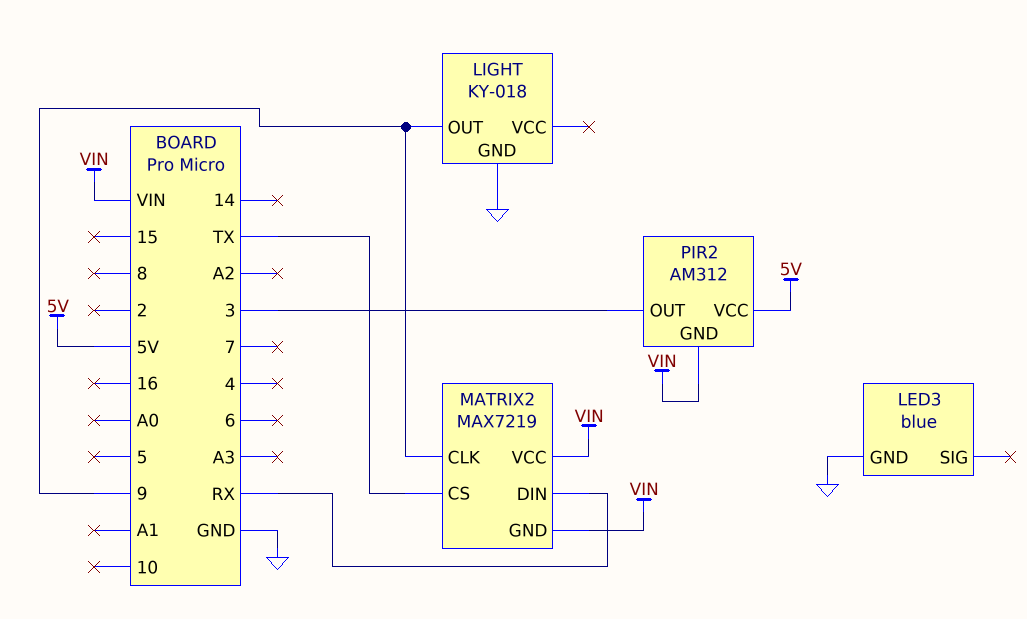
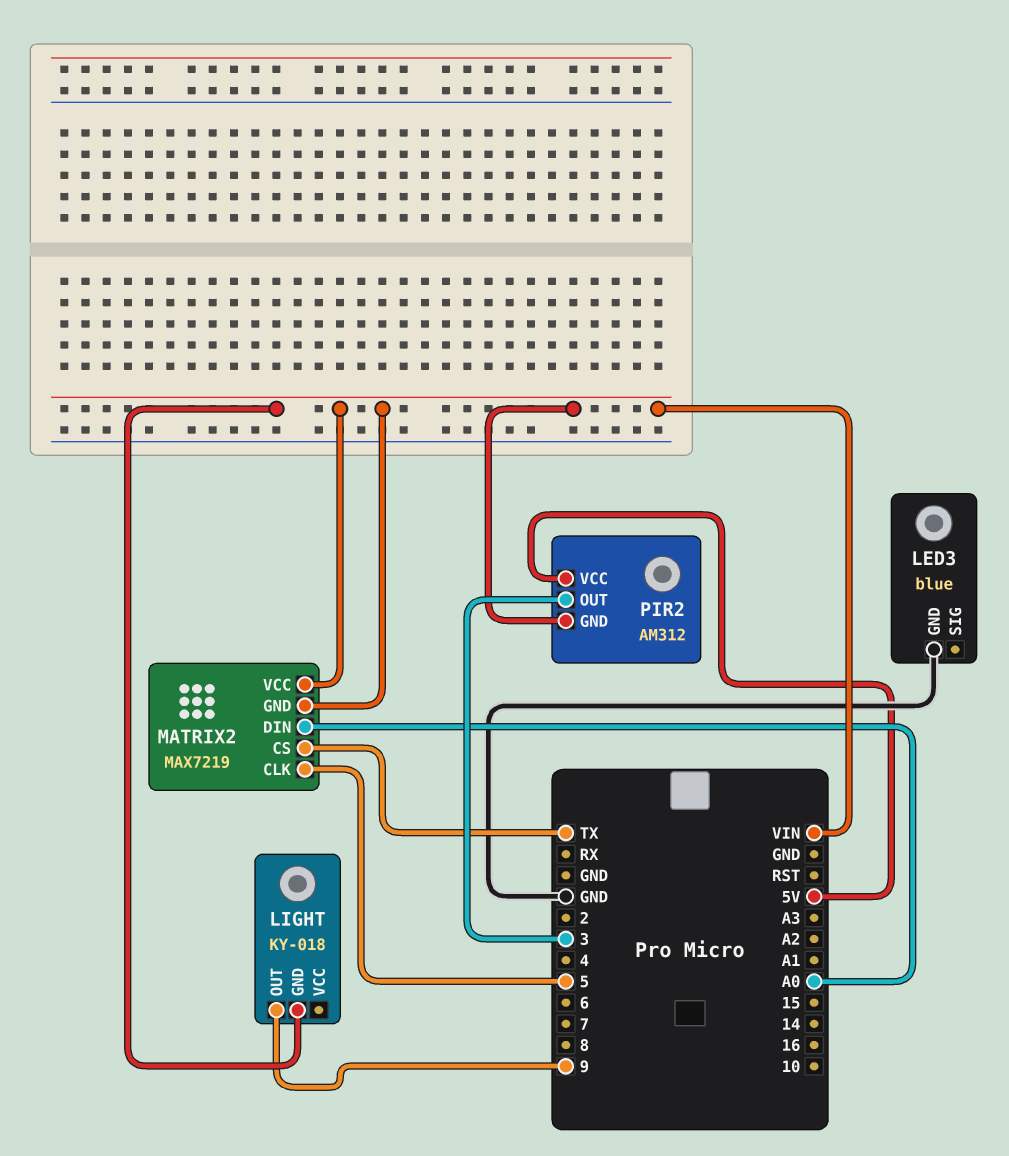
LIGHT pin GND: GND -> VIN
MATRIX2 pin CLK: 9 -> 5
MATRIX2 pin DIN: RX -> A0

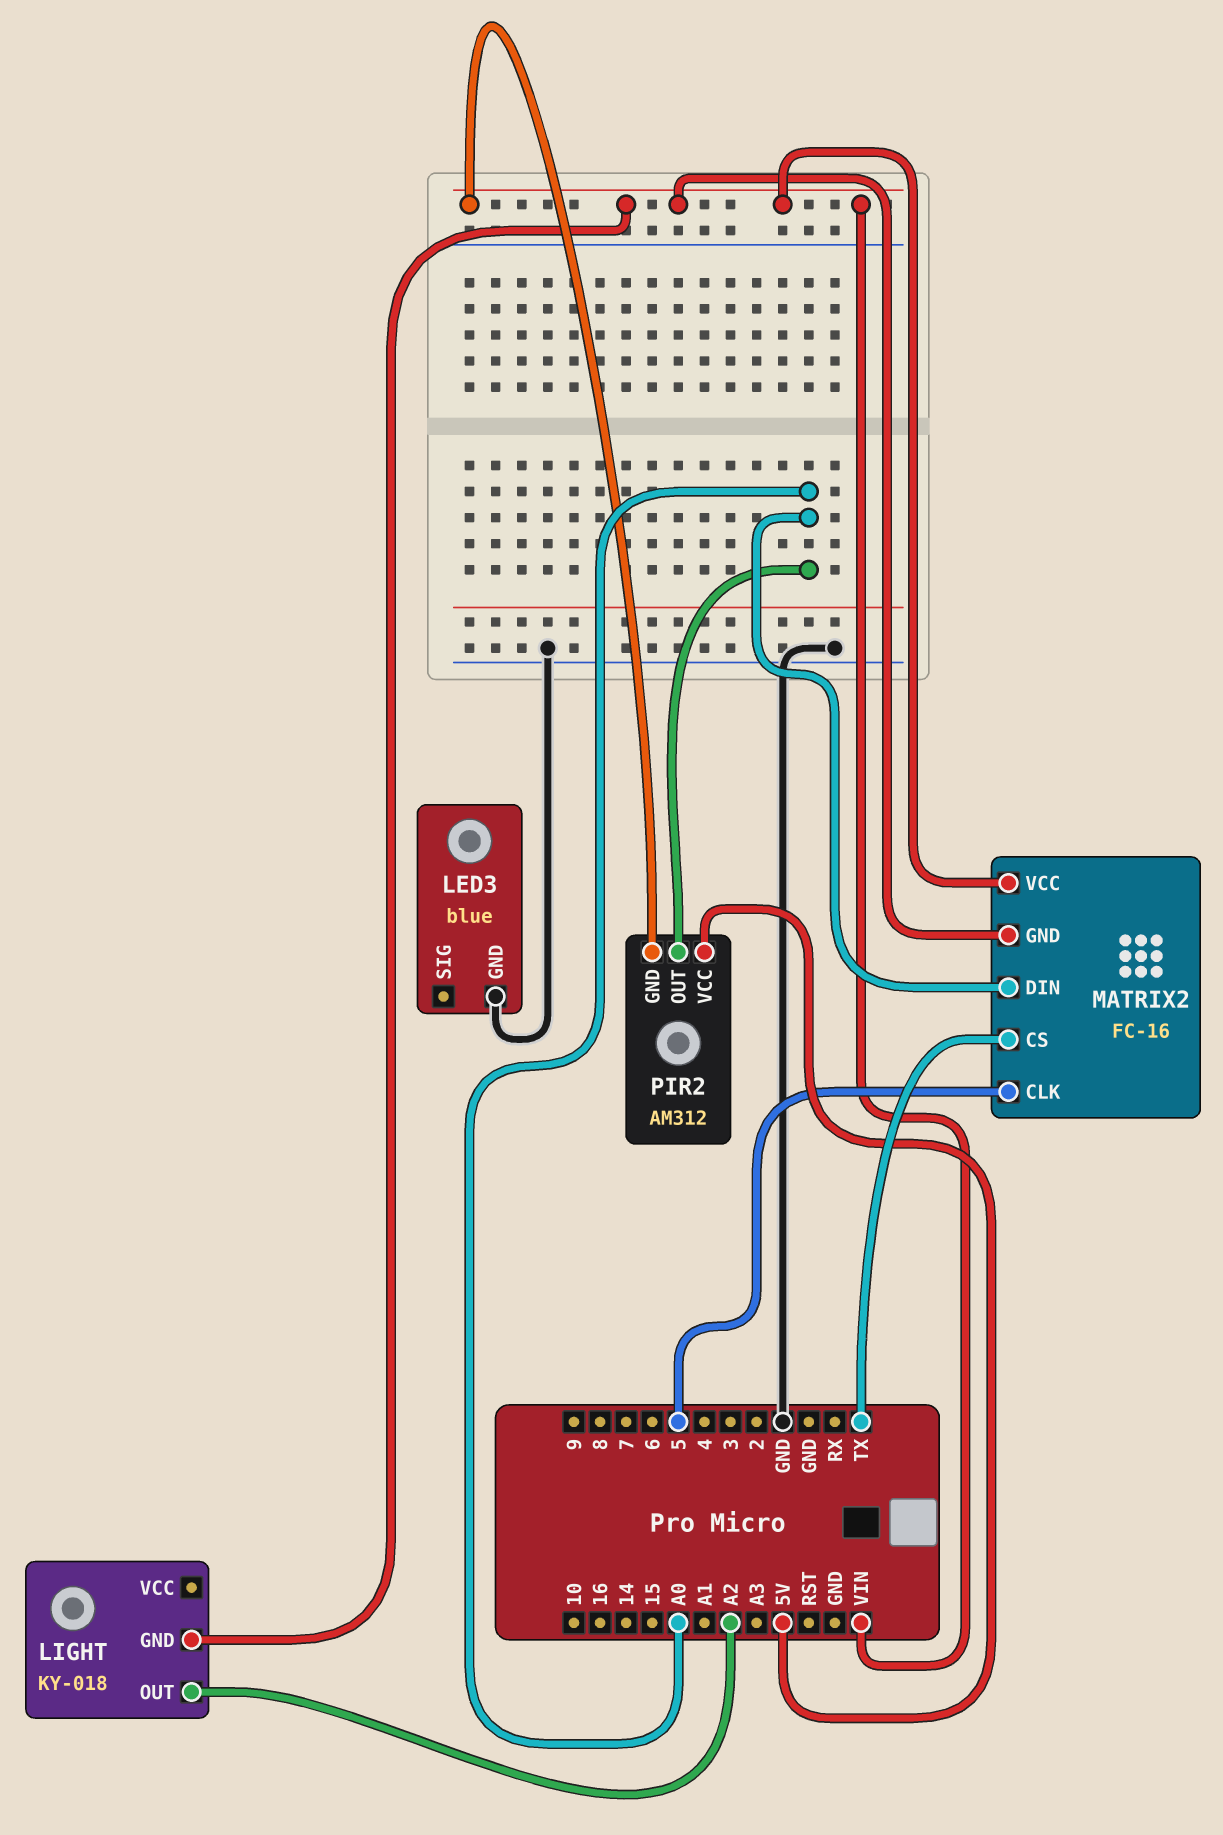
LIGHT pin OUT: 9 -> A2
MATRIX2: MAX7219 -> FC-16
PIR2 pin OUT: 3 -> A0

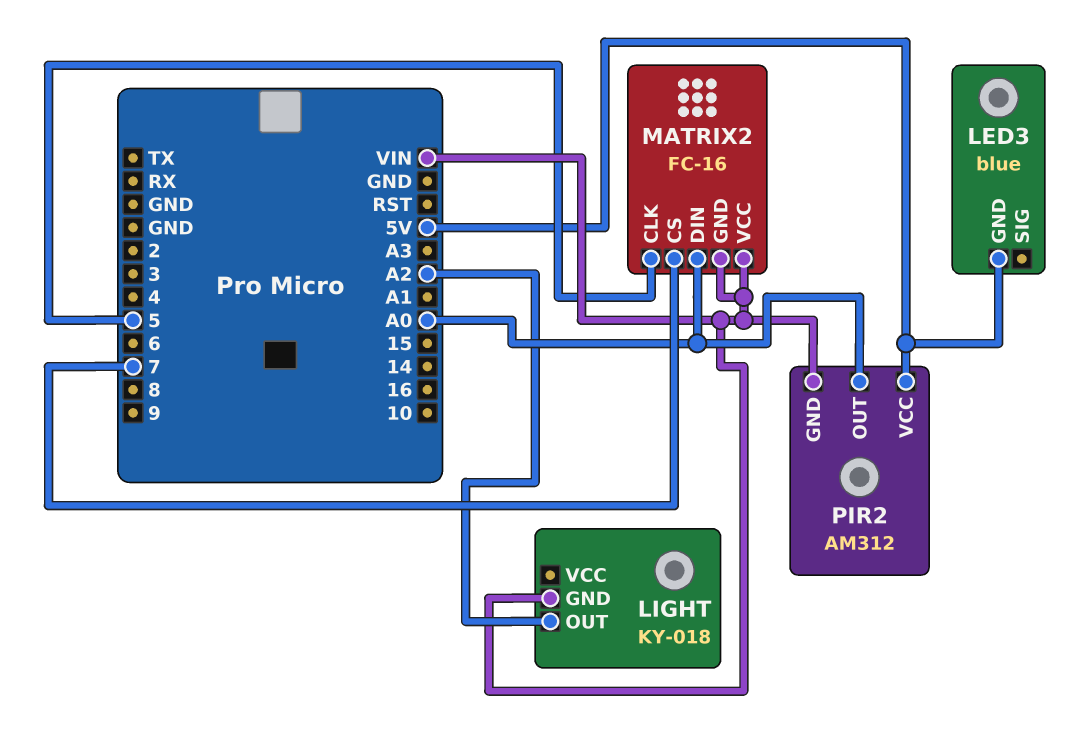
LED3 pin GND: GND -> 5V
MATRIX2 pin CS: TX -> 7

